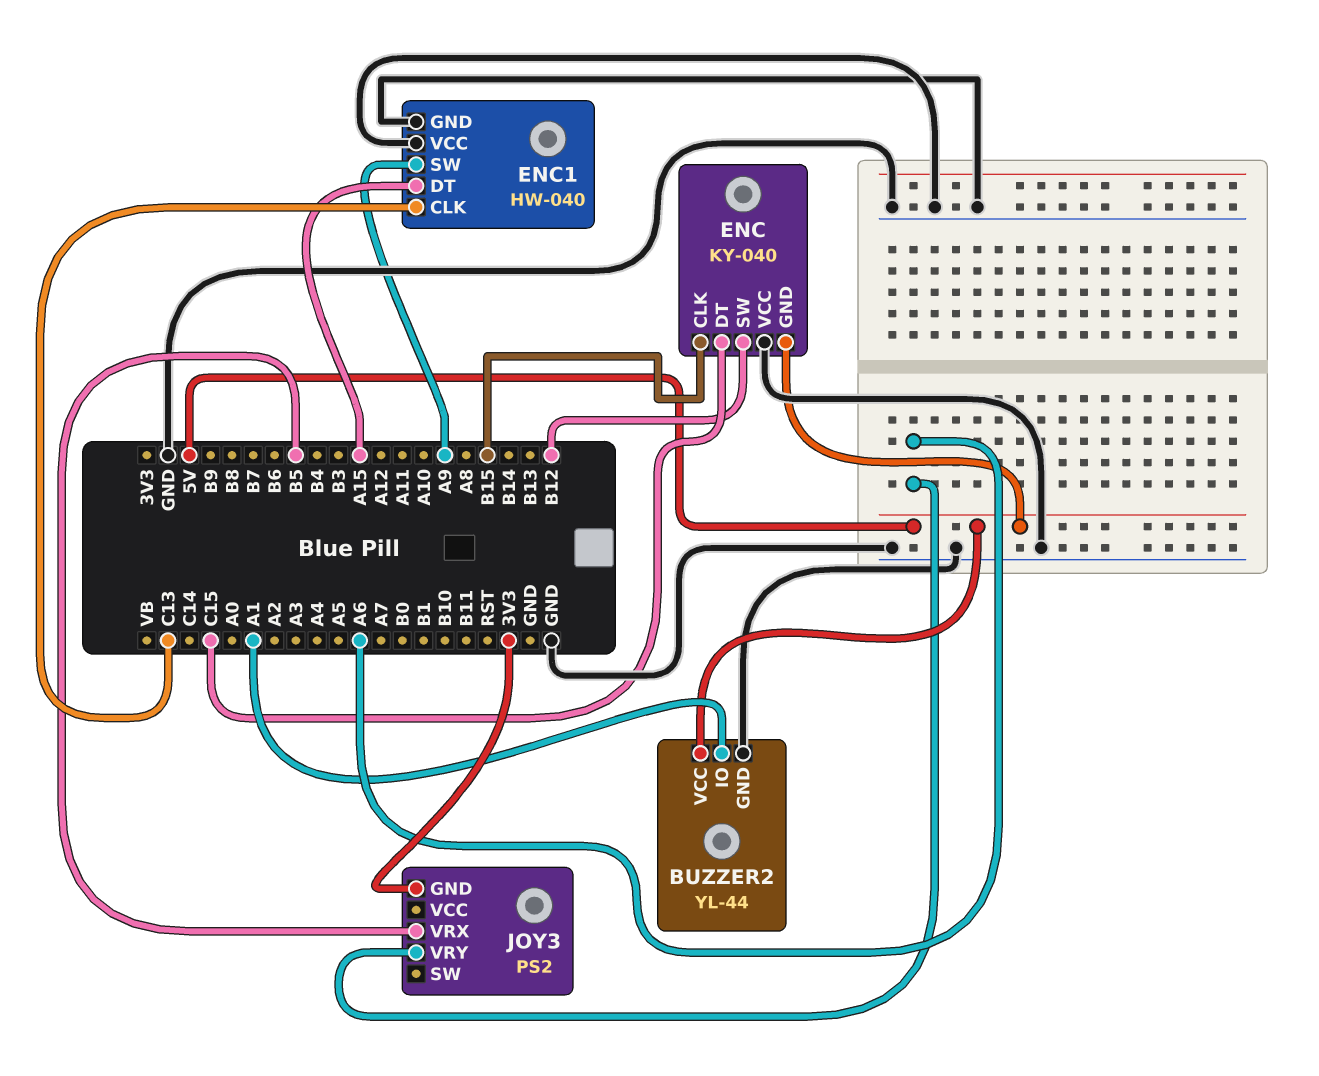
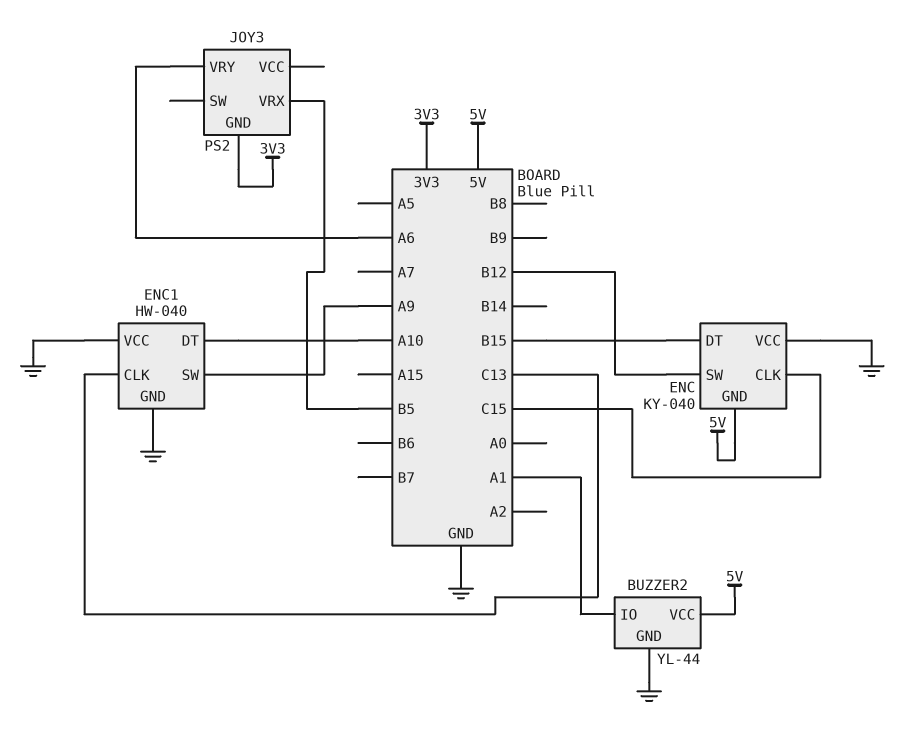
ENC pin CLK: B15 -> C15
ENC pin DT: C15 -> B15
ENC1 pin DT: A15 -> A10

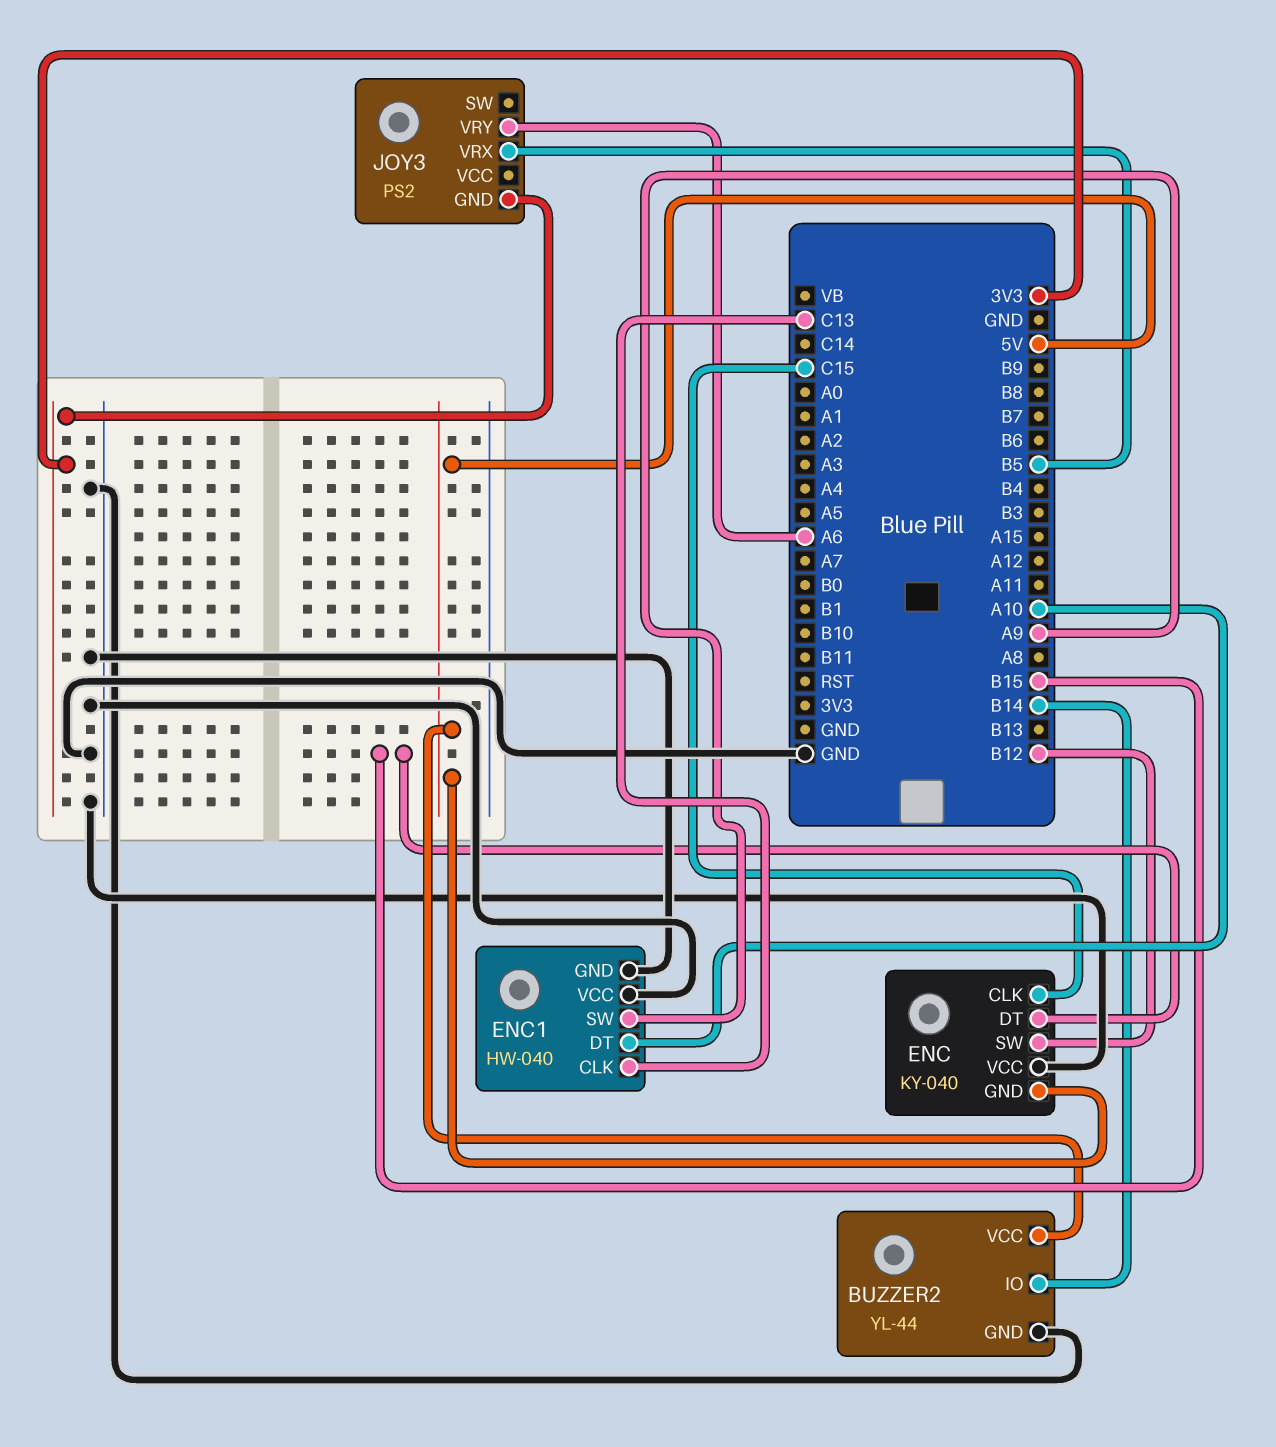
BUZZER2 pin IO: A1 -> B14

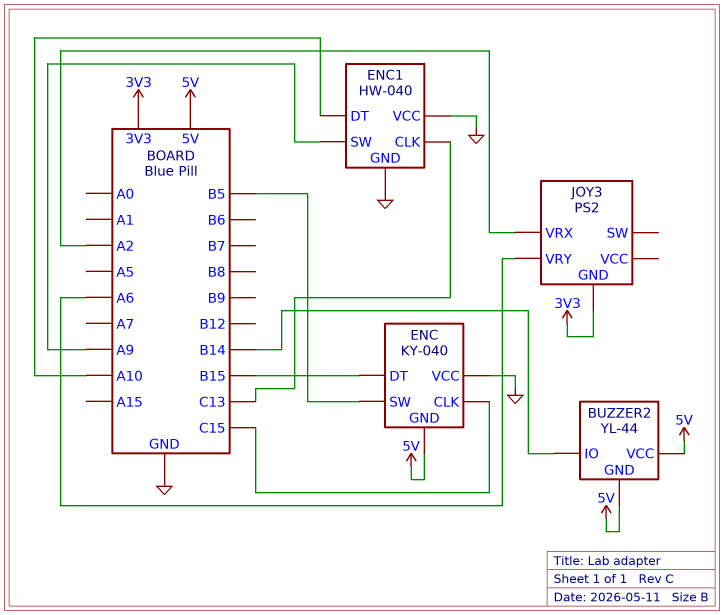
BUZZER2 pin GND: GND -> 5V
ENC pin SW: B12 -> B5
JOY3 pin VRX: B5 -> A2

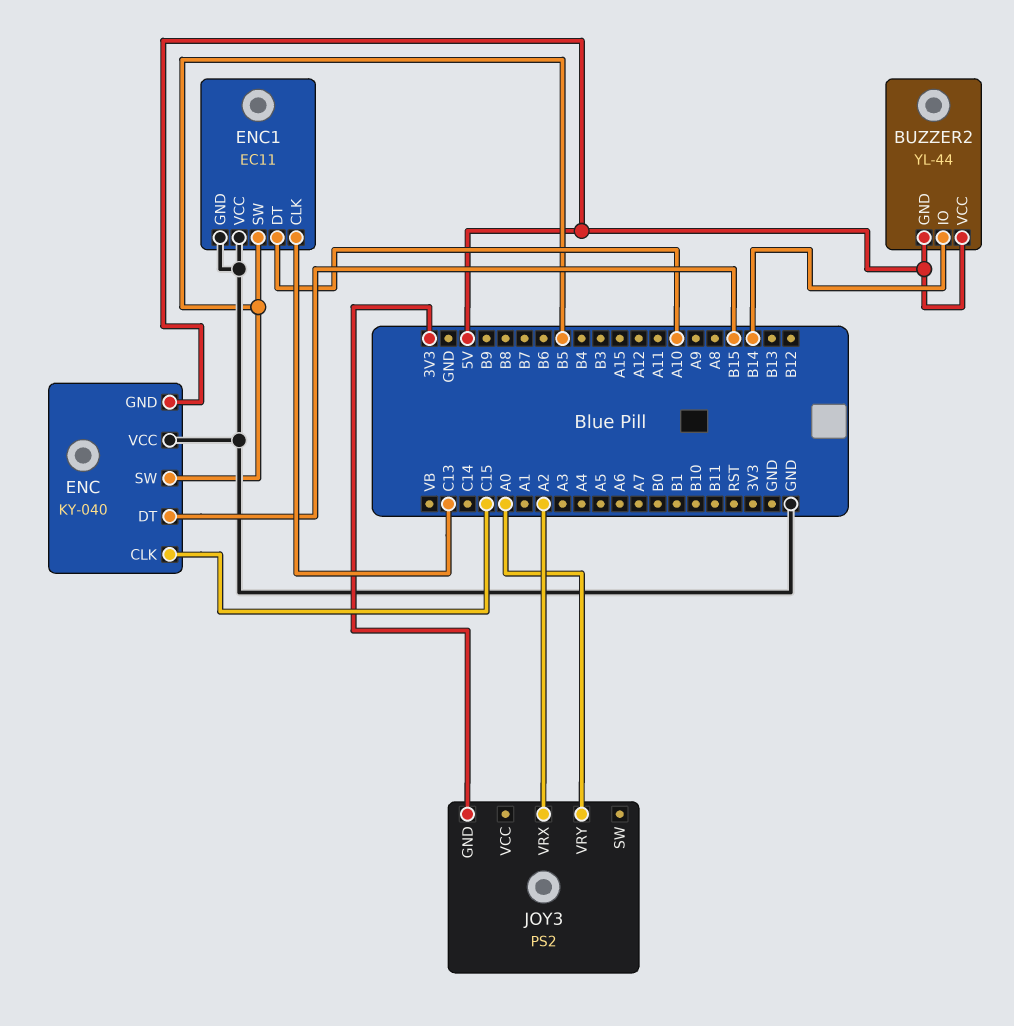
ENC1: HW-040 -> EC11
ENC1 pin SW: A9 -> B5
JOY3 pin VRY: A6 -> A0

